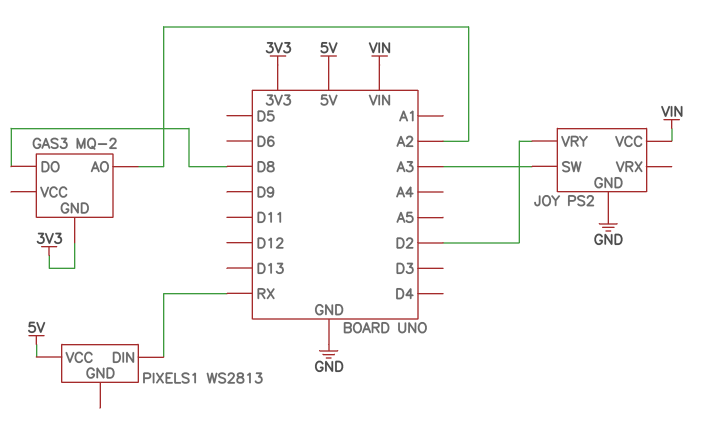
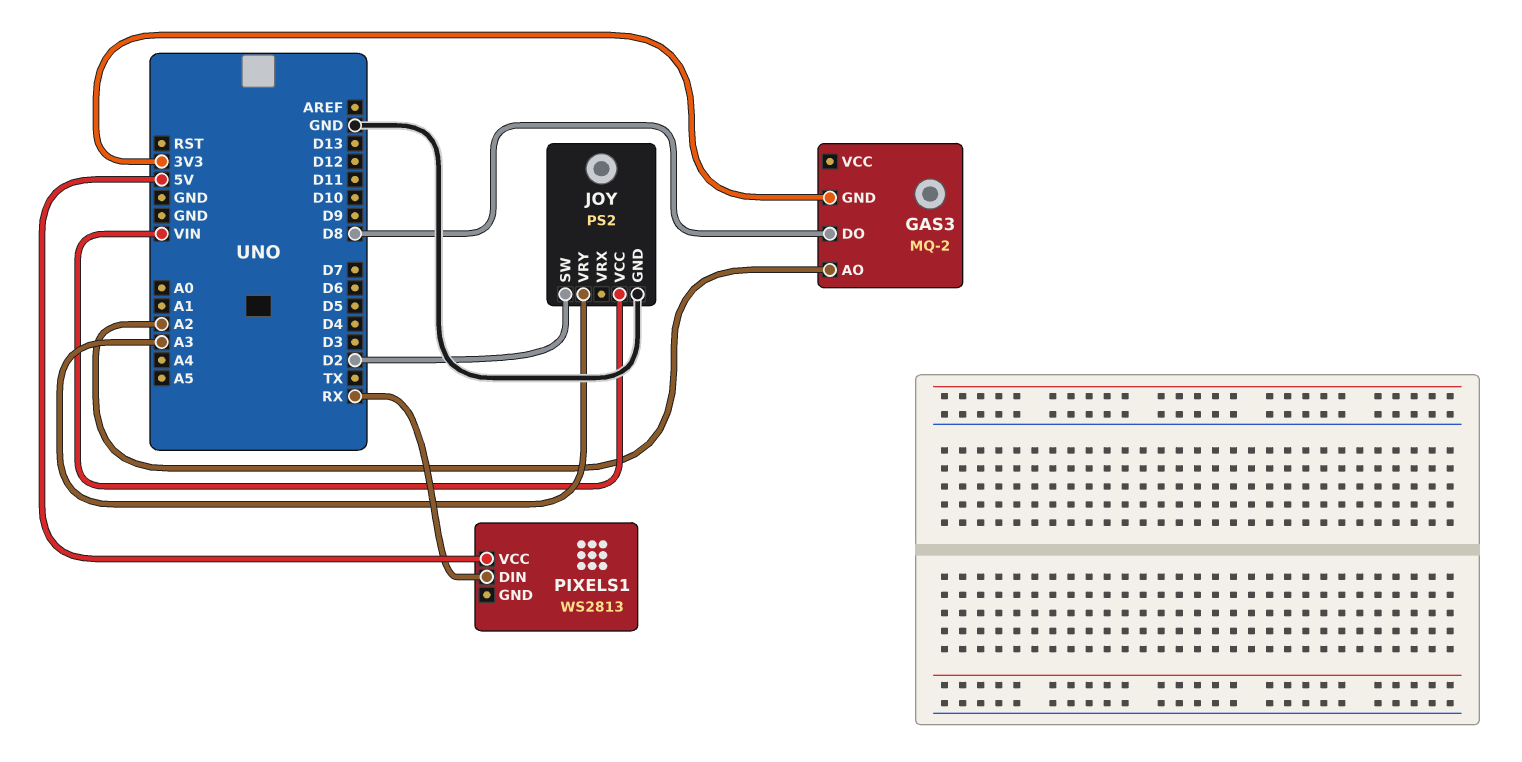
JOY pin SW: A3 -> D2
JOY pin VRY: D2 -> A3

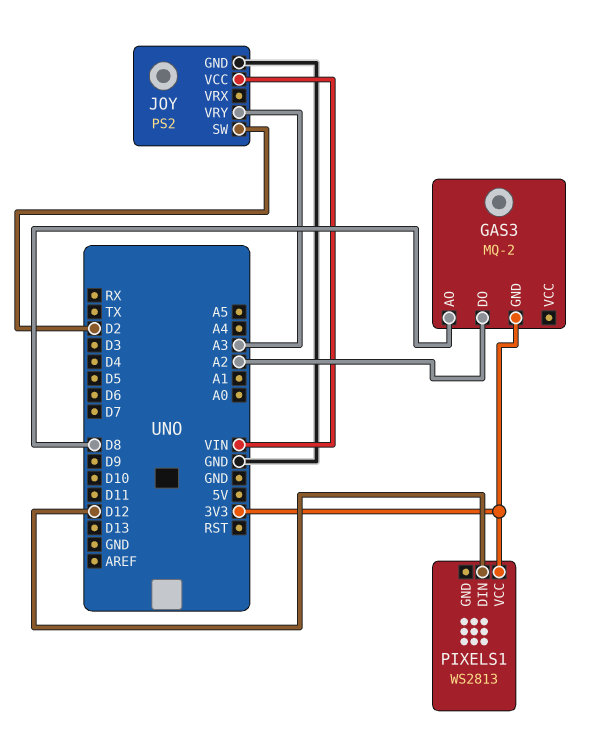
GAS3 pin AO: A2 -> D8
GAS3 pin DO: D8 -> A2
PIXELS1 pin DIN: RX -> D12
PIXELS1 pin VCC: 5V -> 3V3

